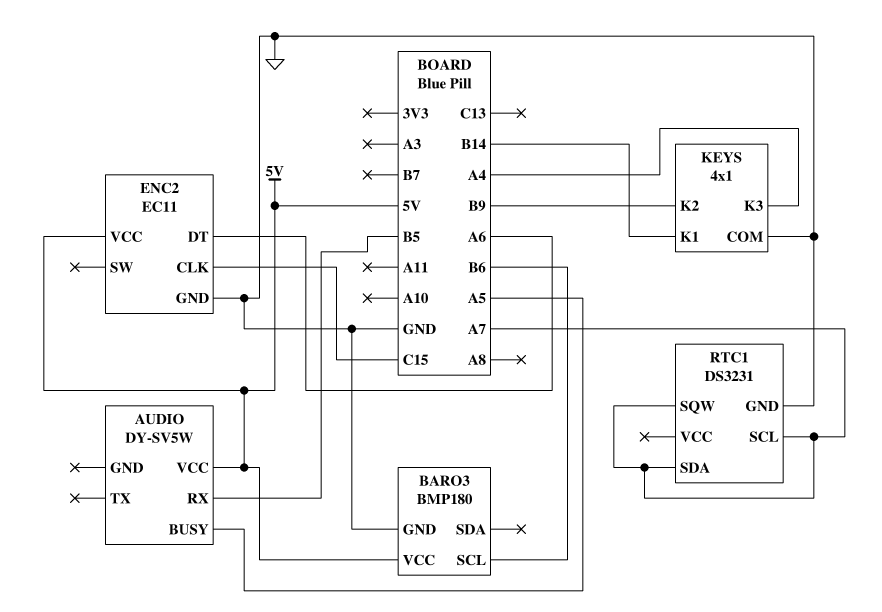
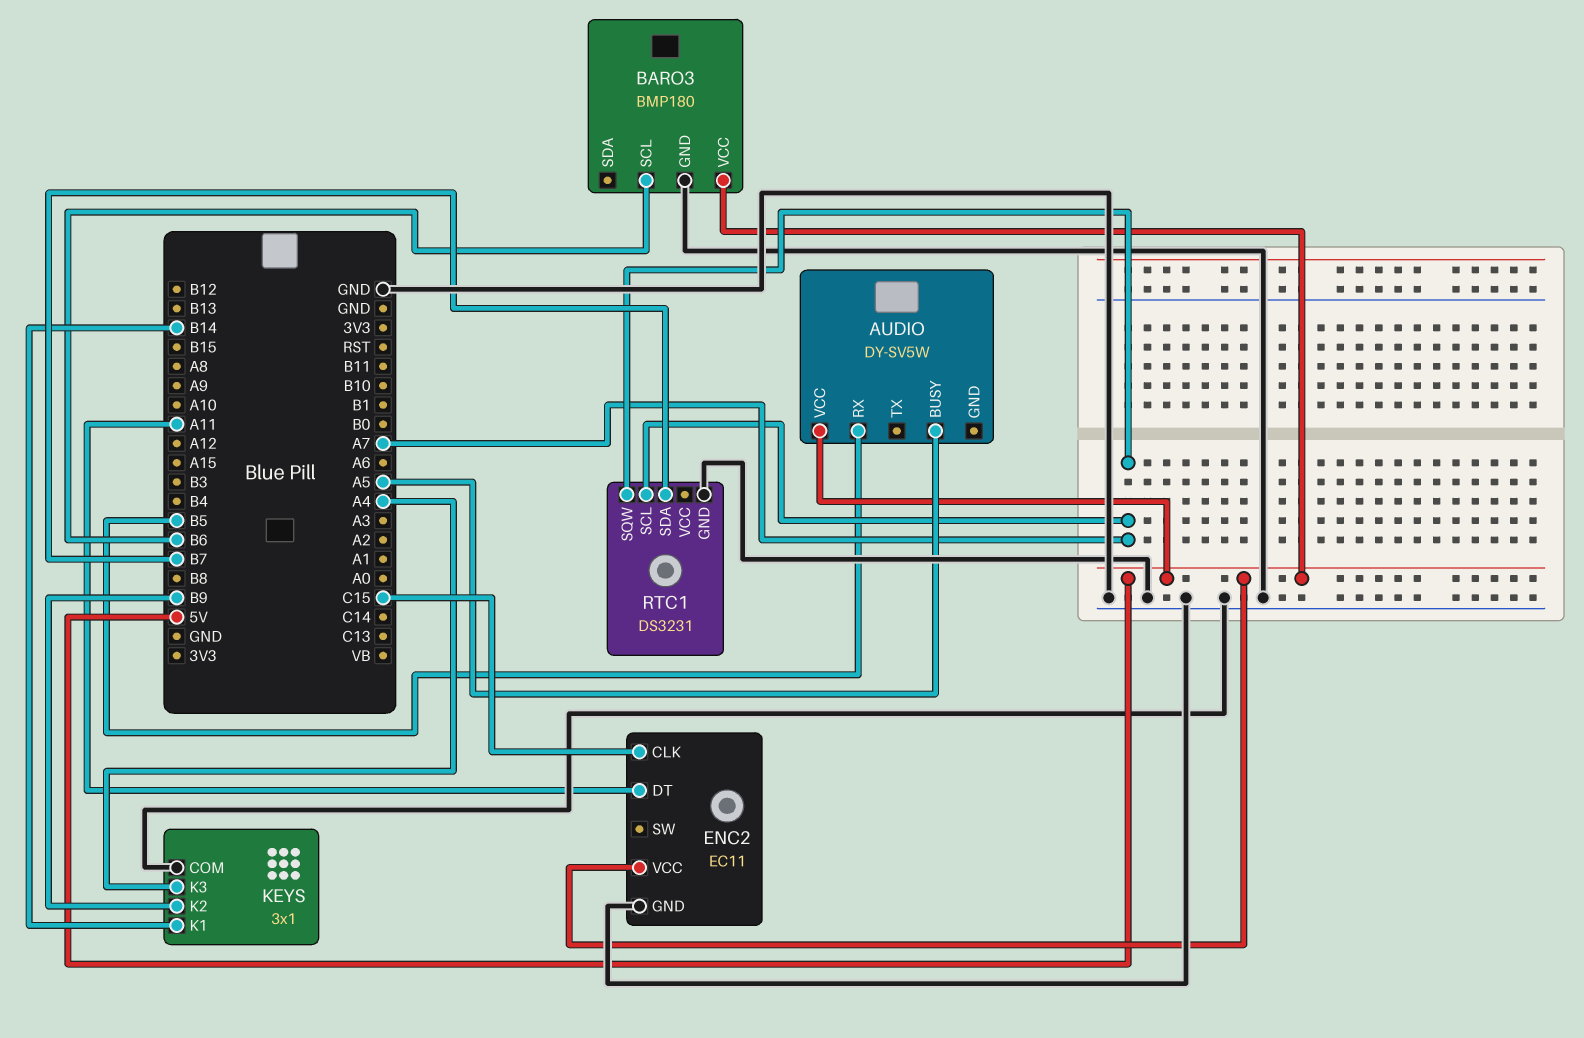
ENC2 pin DT: A6 -> A11
KEYS: 4x1 -> 3x1
RTC1 pin SDA: A7 -> B7

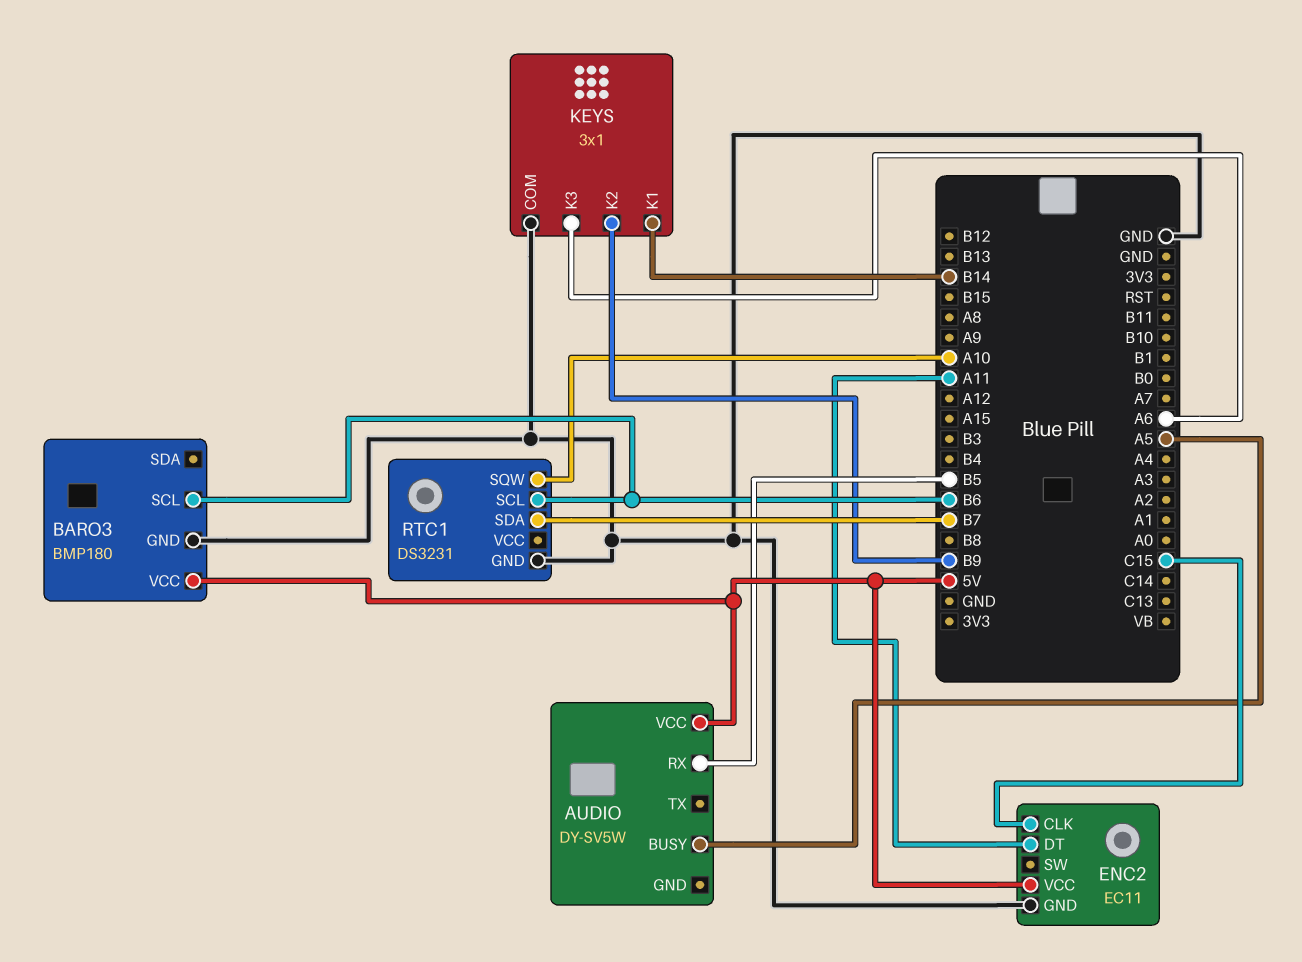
KEYS pin K3: A4 -> A6
RTC1 pin SCL: A7 -> B6
RTC1 pin SQW: A7 -> A10

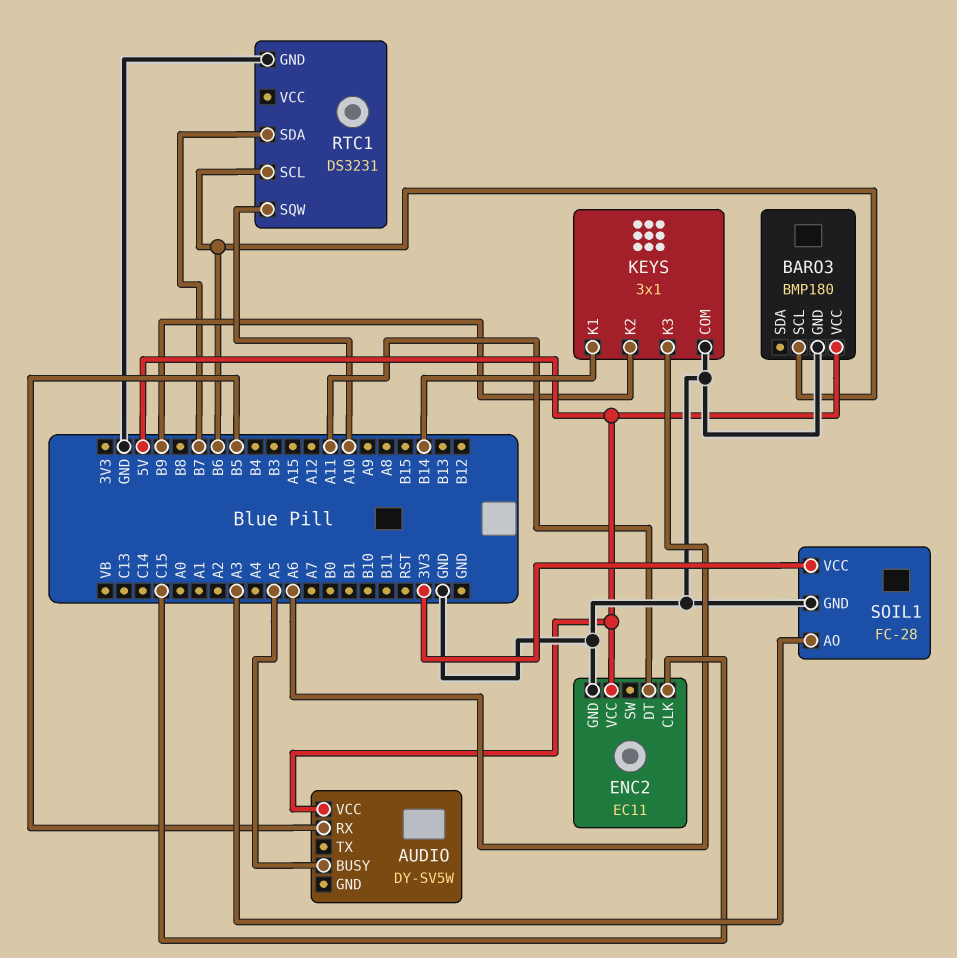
SOIL1: none -> FC-28
SOIL1 pin AO: none -> A3
SOIL1 pin GND: none -> GND
SOIL1 pin VCC: none -> 3V3

